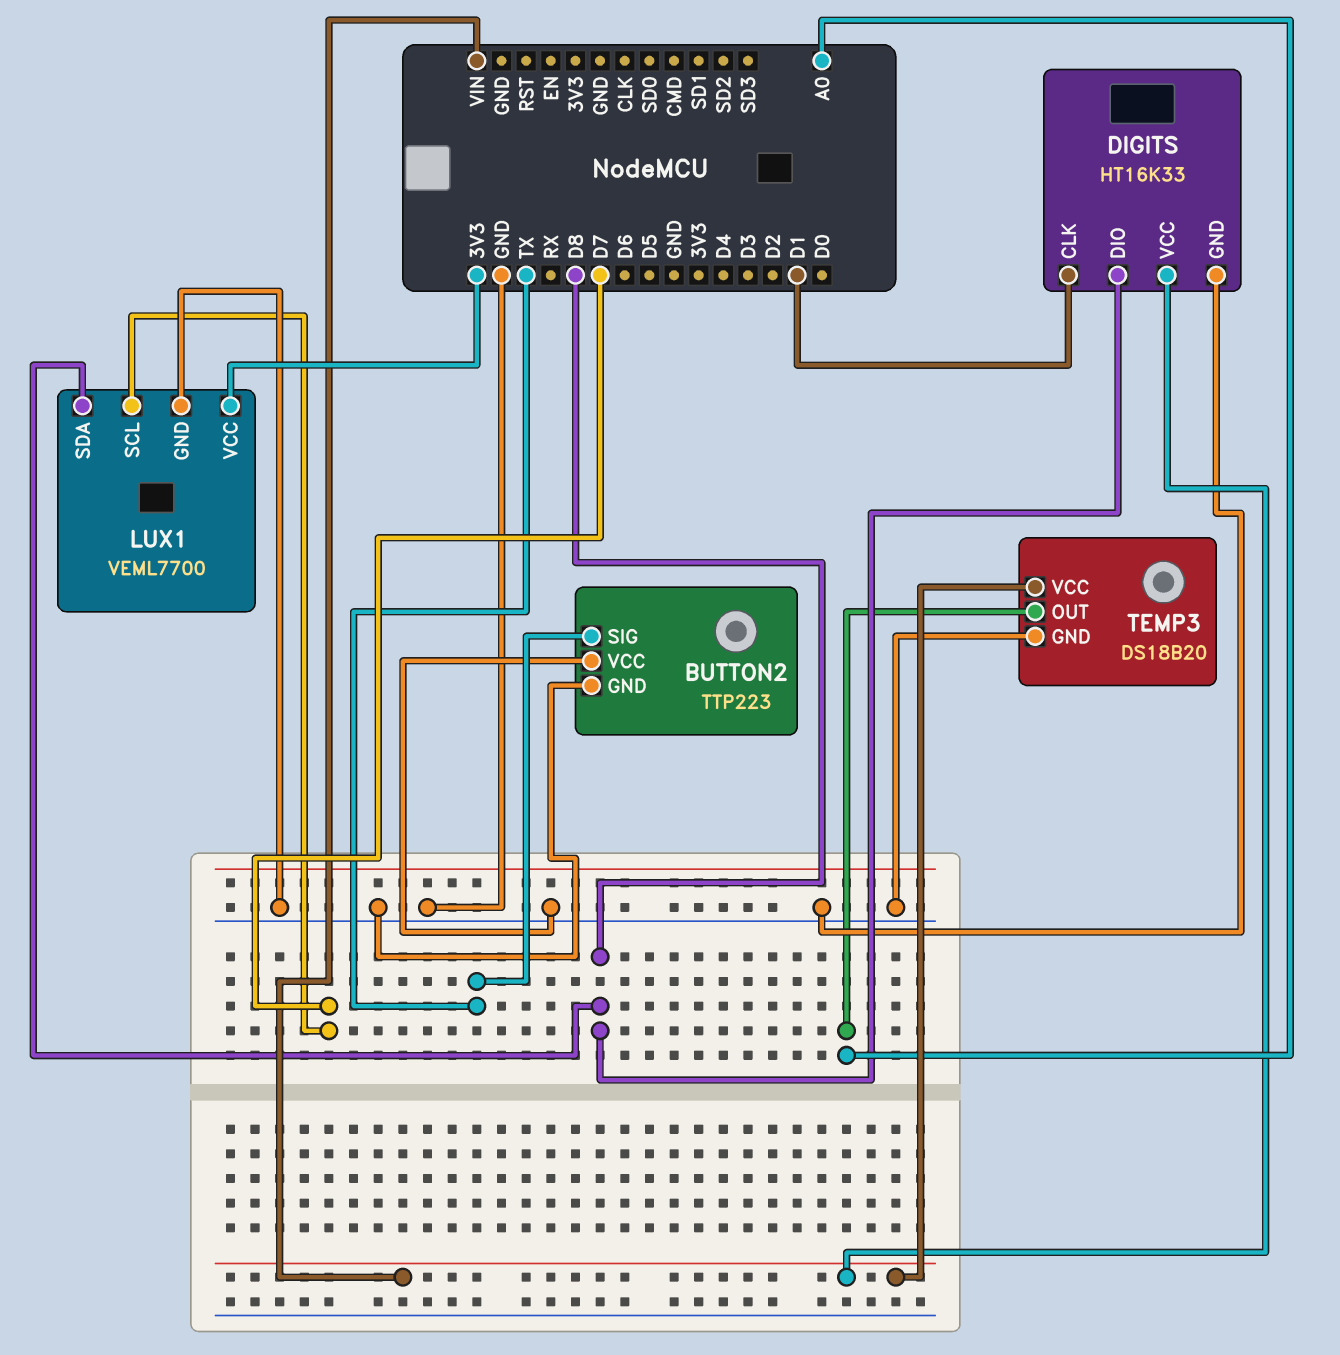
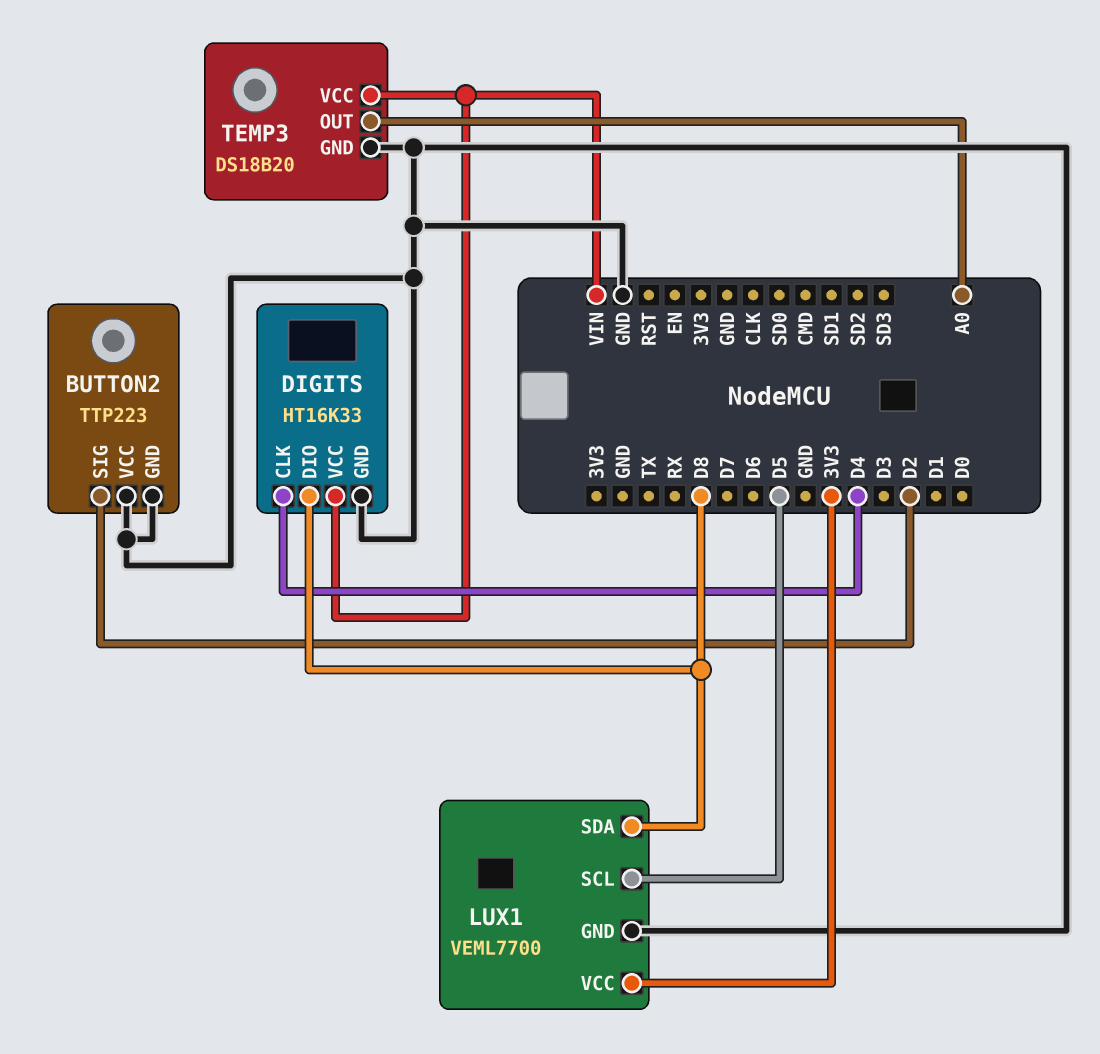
BUTTON2 pin SIG: TX -> D2
DIGITS pin CLK: D1 -> D4
LUX1 pin SCL: D7 -> D5

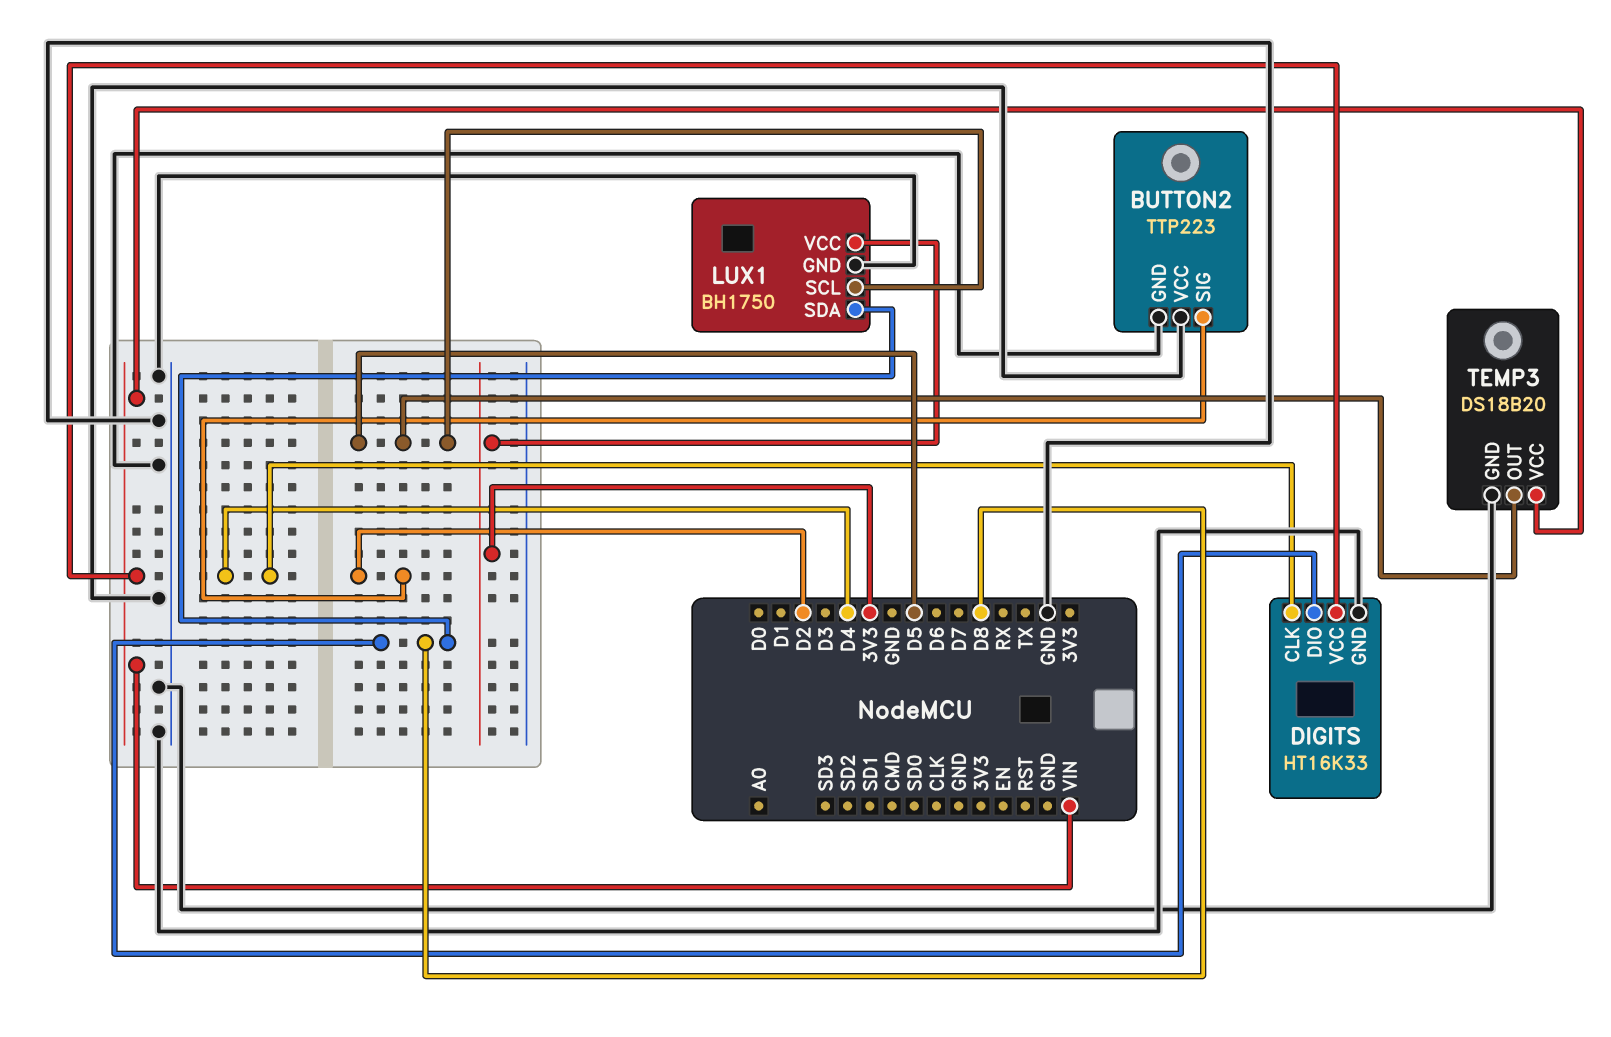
LUX1: VEML7700 -> BH1750
TEMP3 pin OUT: A0 -> D5

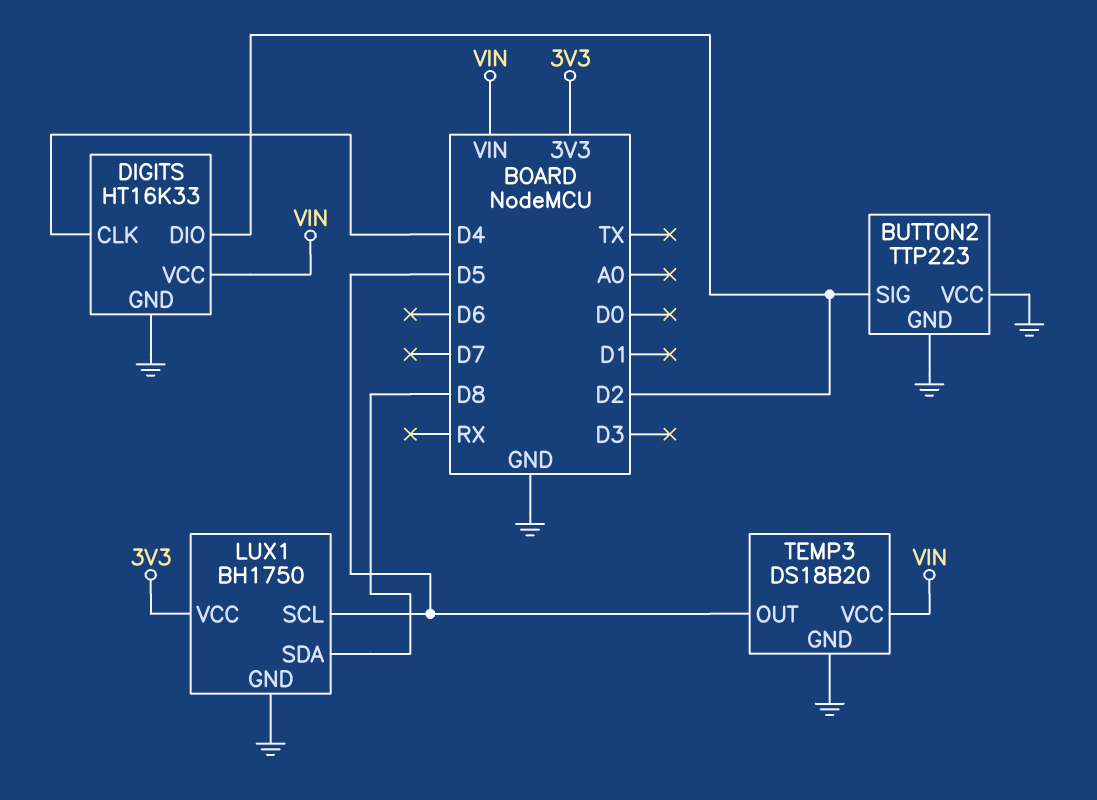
DIGITS pin DIO: D8 -> D2

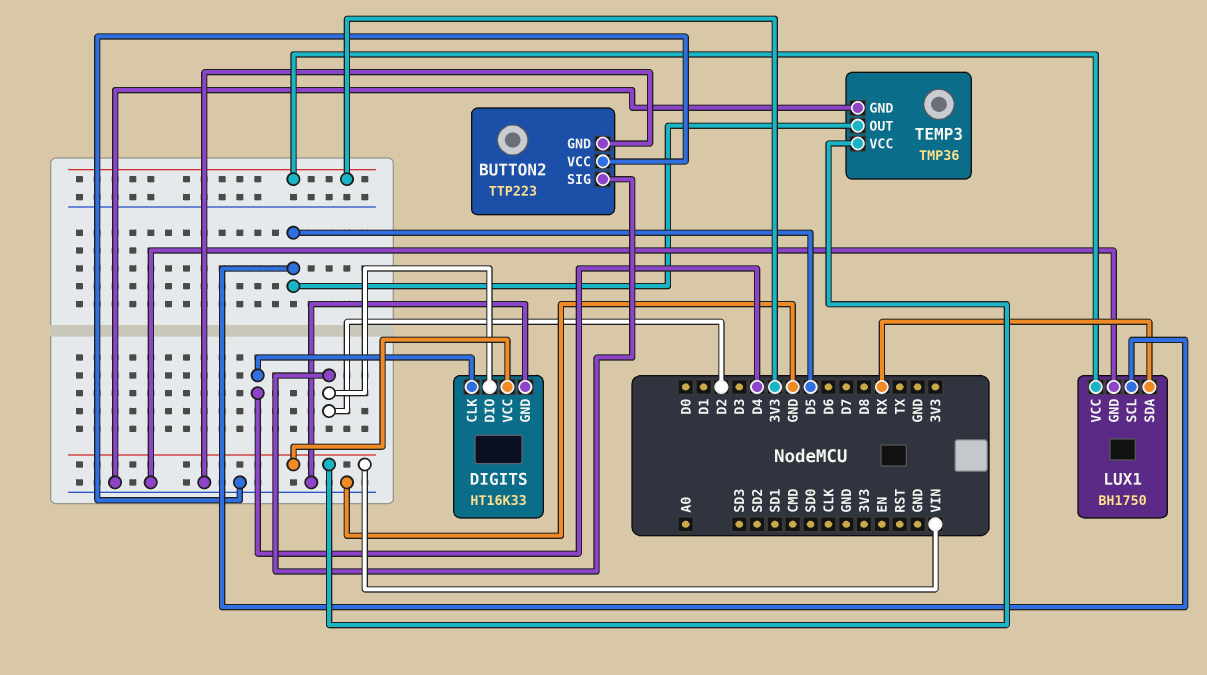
LUX1 pin SDA: D8 -> RX
TEMP3: DS18B20 -> TMP36

